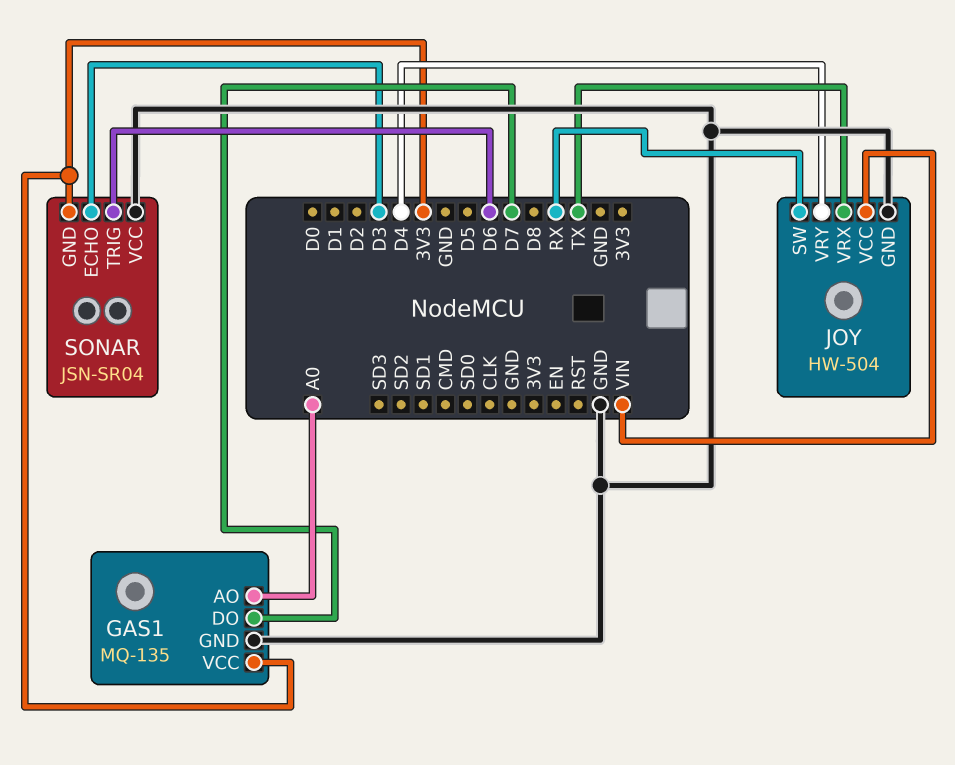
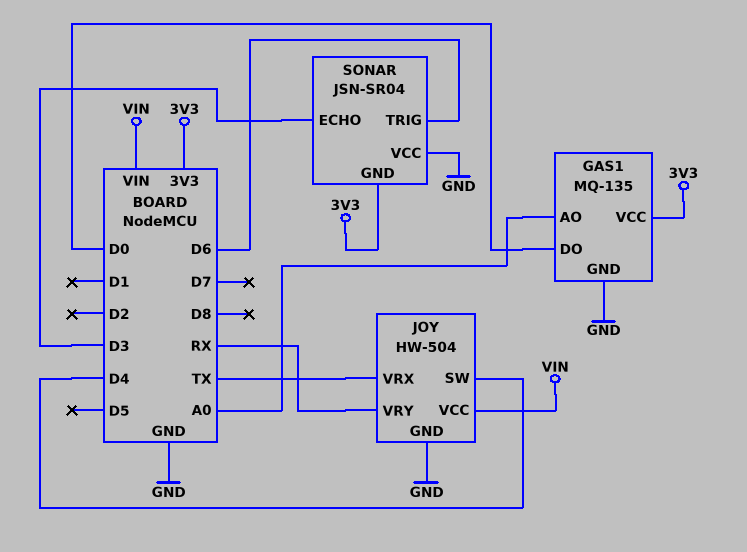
GAS1 pin DO: D7 -> D0
JOY pin SW: RX -> D4
JOY pin VRY: D4 -> RX

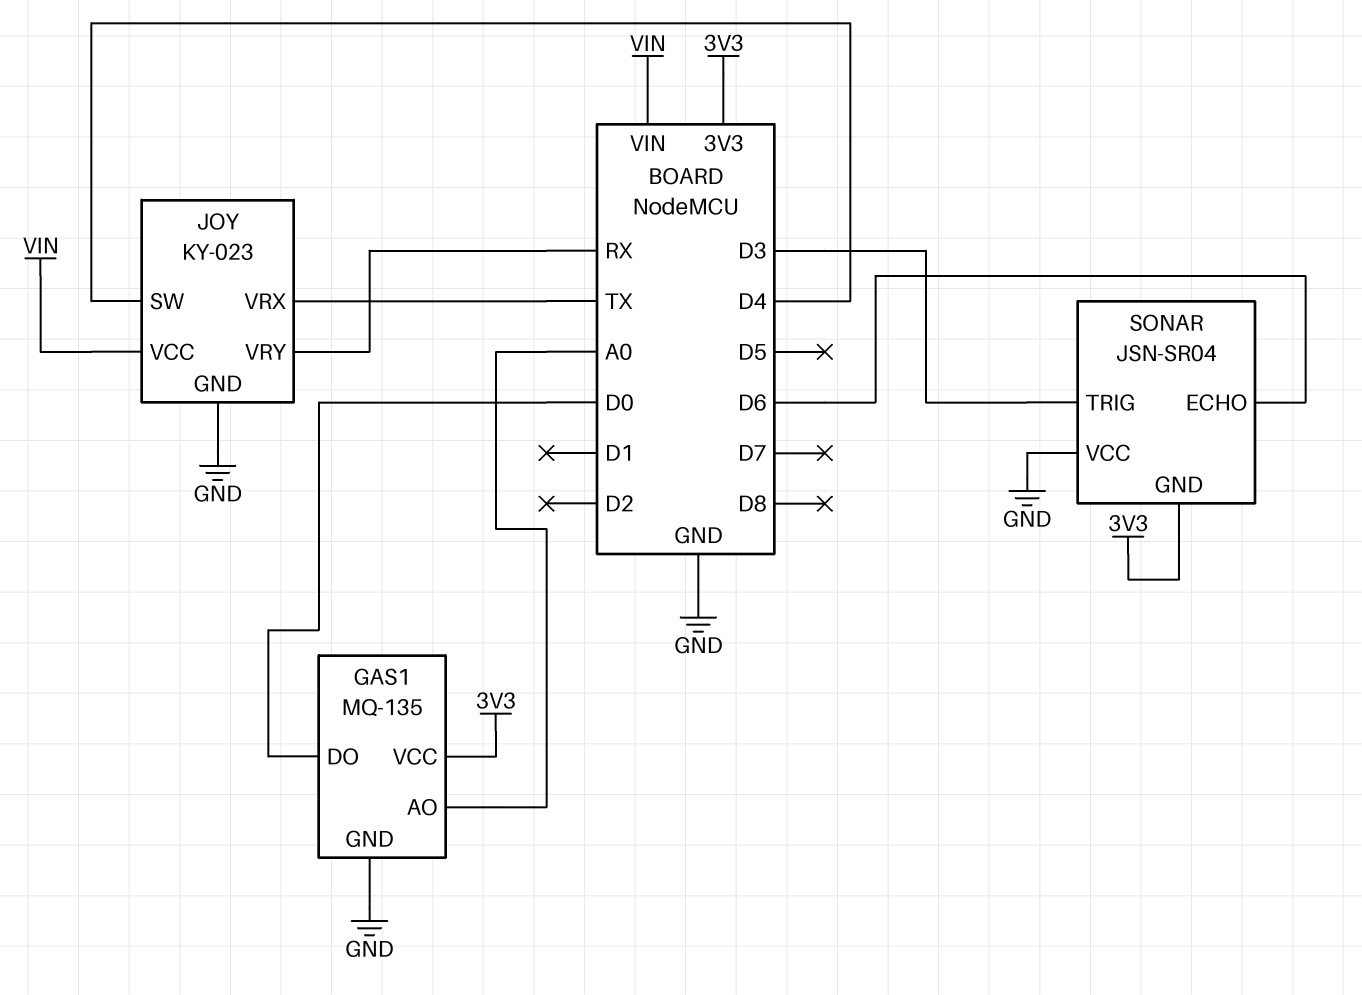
JOY: HW-504 -> KY-023
SONAR pin ECHO: D3 -> D6
SONAR pin TRIG: D6 -> D3

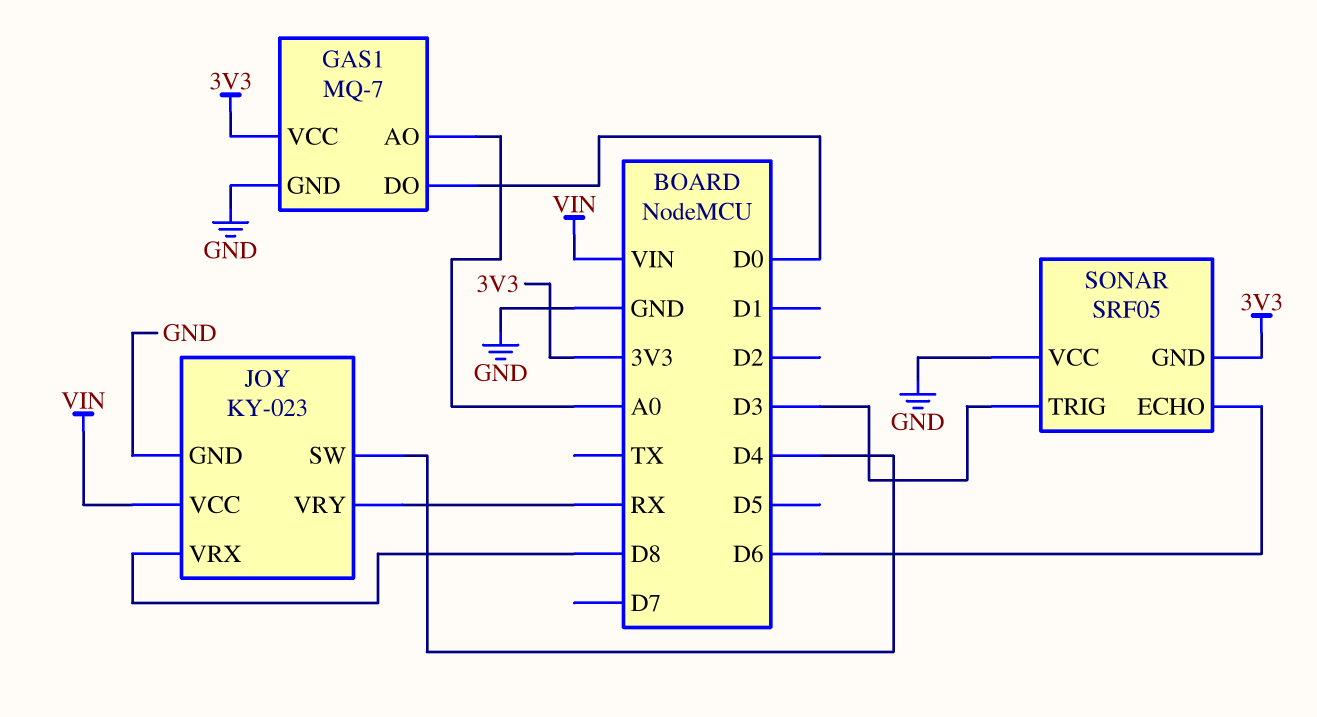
GAS1: MQ-135 -> MQ-7
JOY pin VRX: TX -> D8
SONAR: JSN-SR04 -> SRF05

